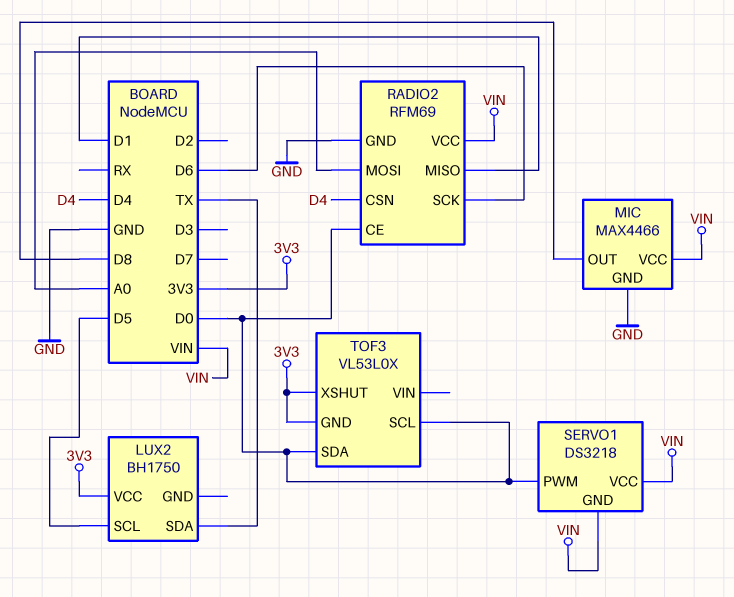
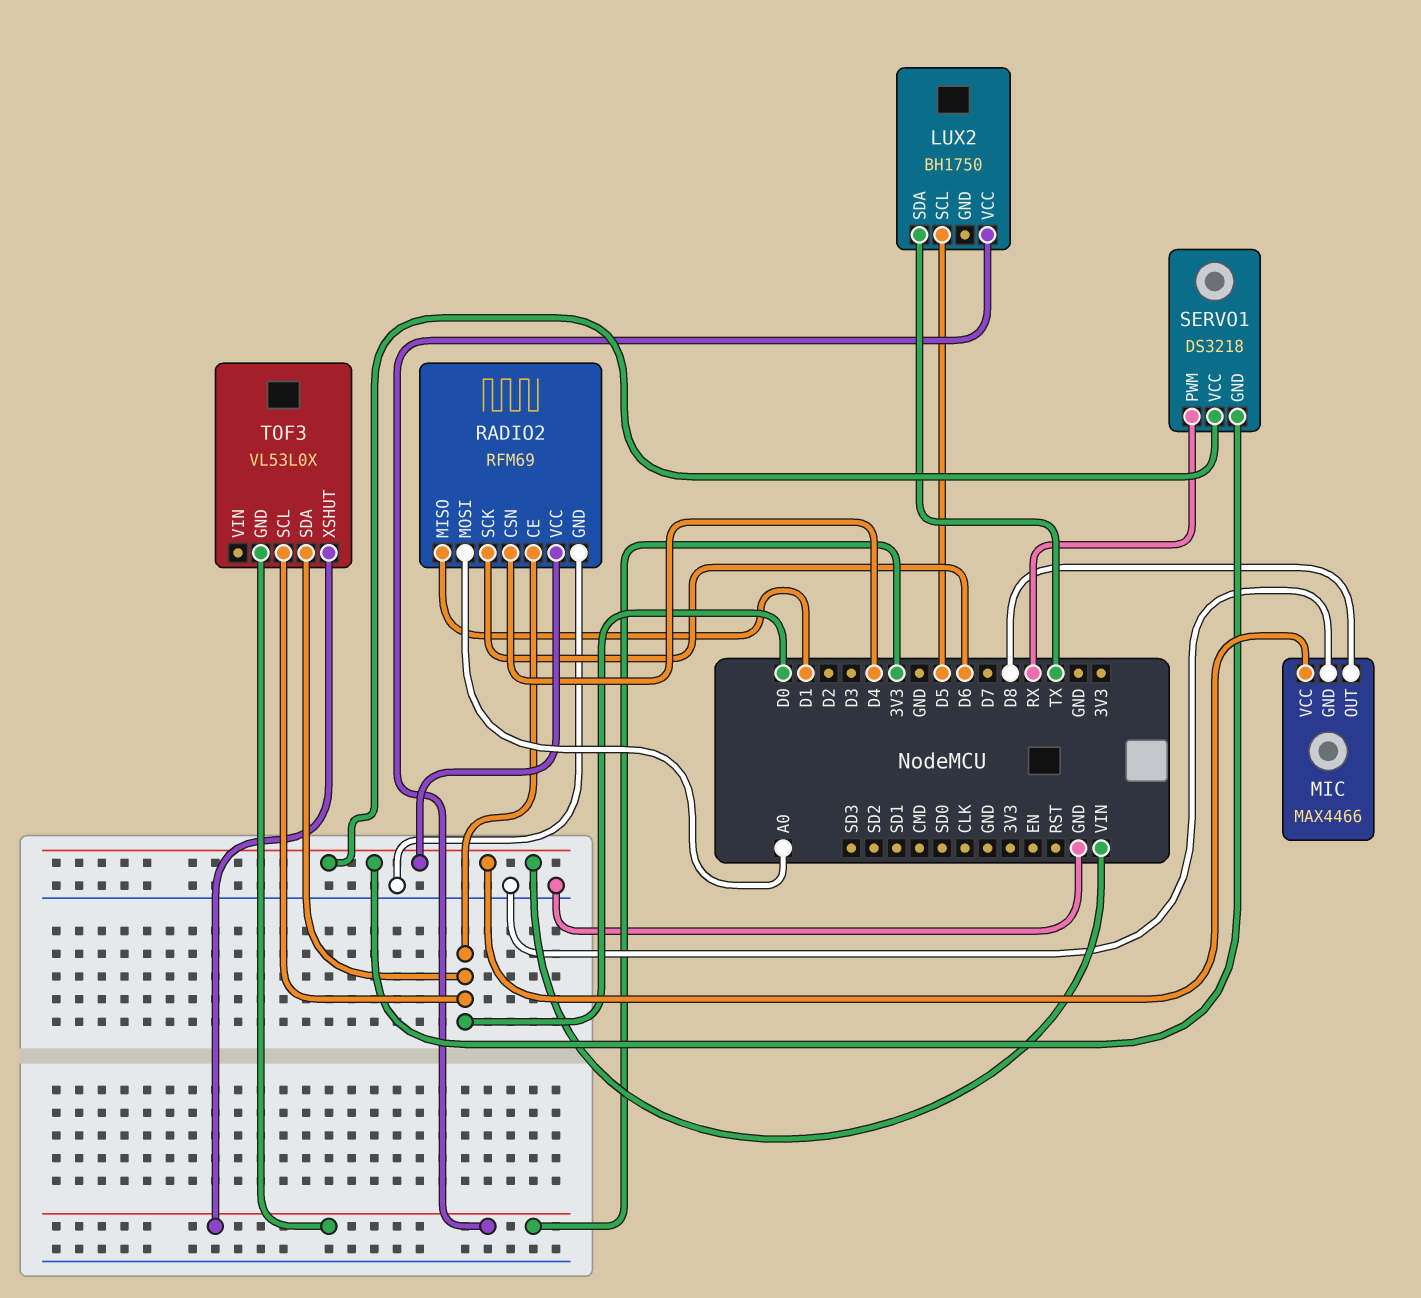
SERVO1 pin PWM: D0 -> RX

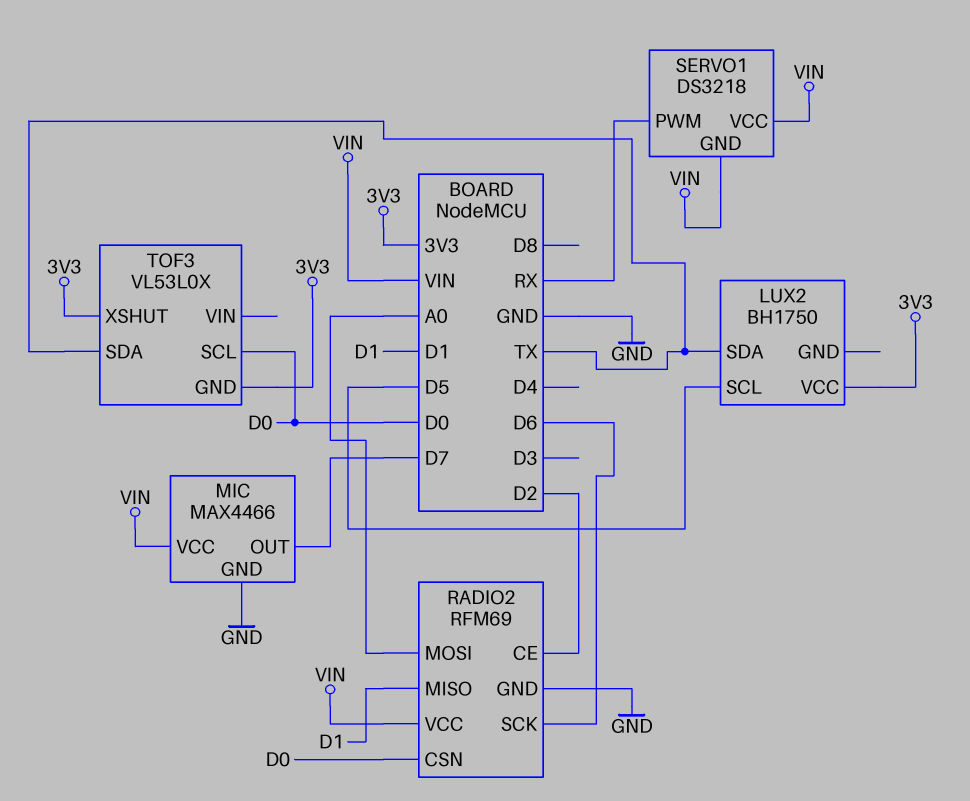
MIC pin OUT: D8 -> D7
RADIO2 pin CE: D0 -> D2
RADIO2 pin CSN: D4 -> D0
TOF3 pin SDA: D0 -> TX

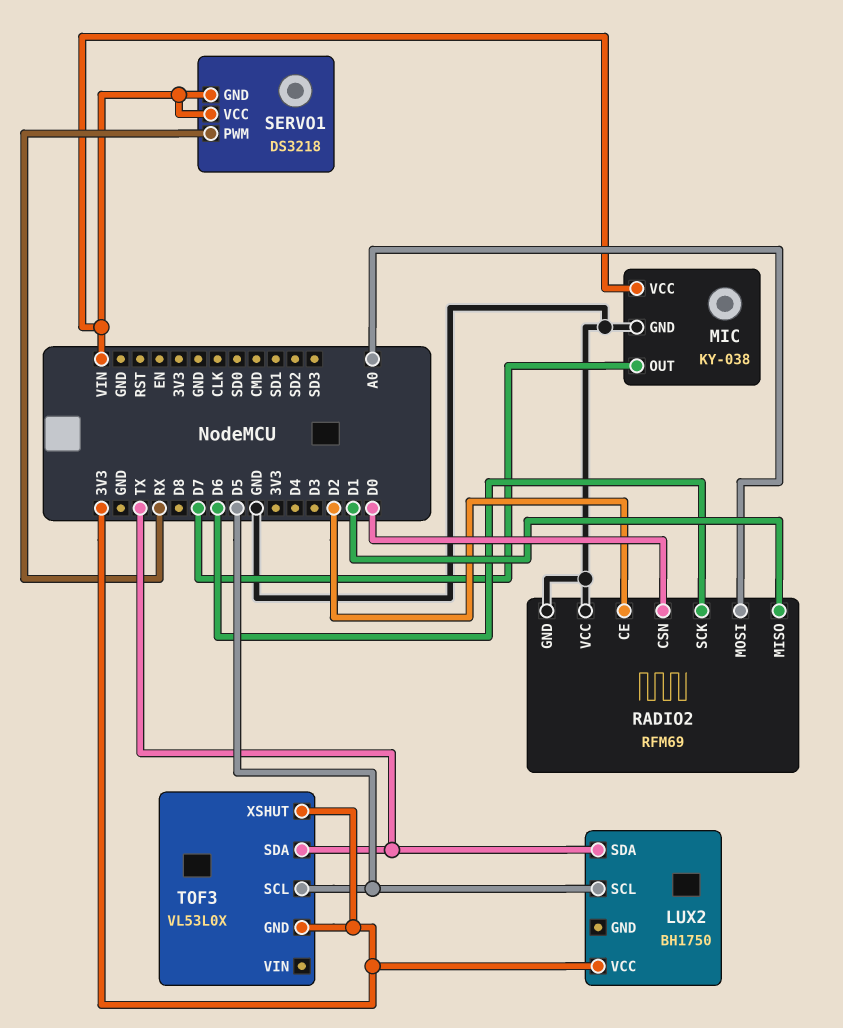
MIC: MAX4466 -> KY-038
RADIO2 pin VCC: VIN -> GND
TOF3 pin SCL: D0 -> D5

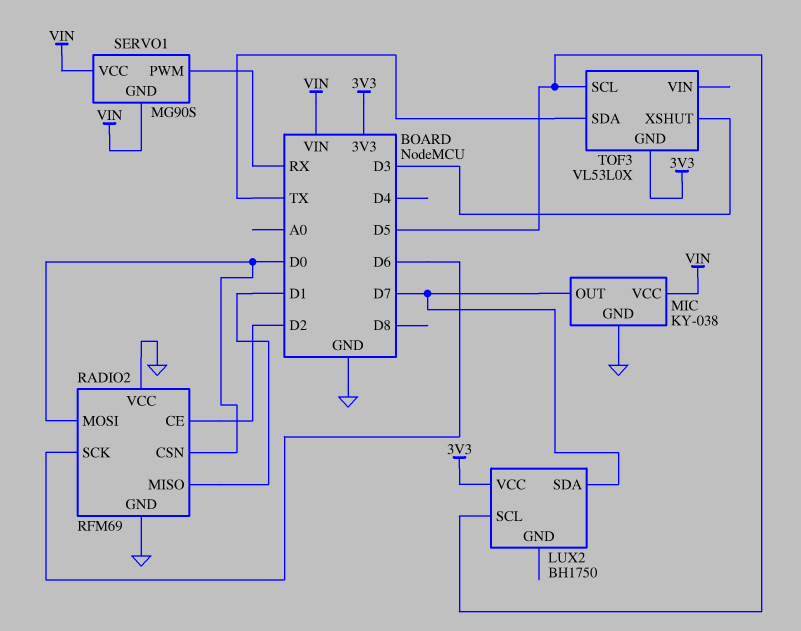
LUX2 pin SDA: TX -> D7
RADIO2 pin MOSI: A0 -> D0
SERVO1: DS3218 -> MG90S
TOF3 pin XSHUT: 3V3 -> D3

